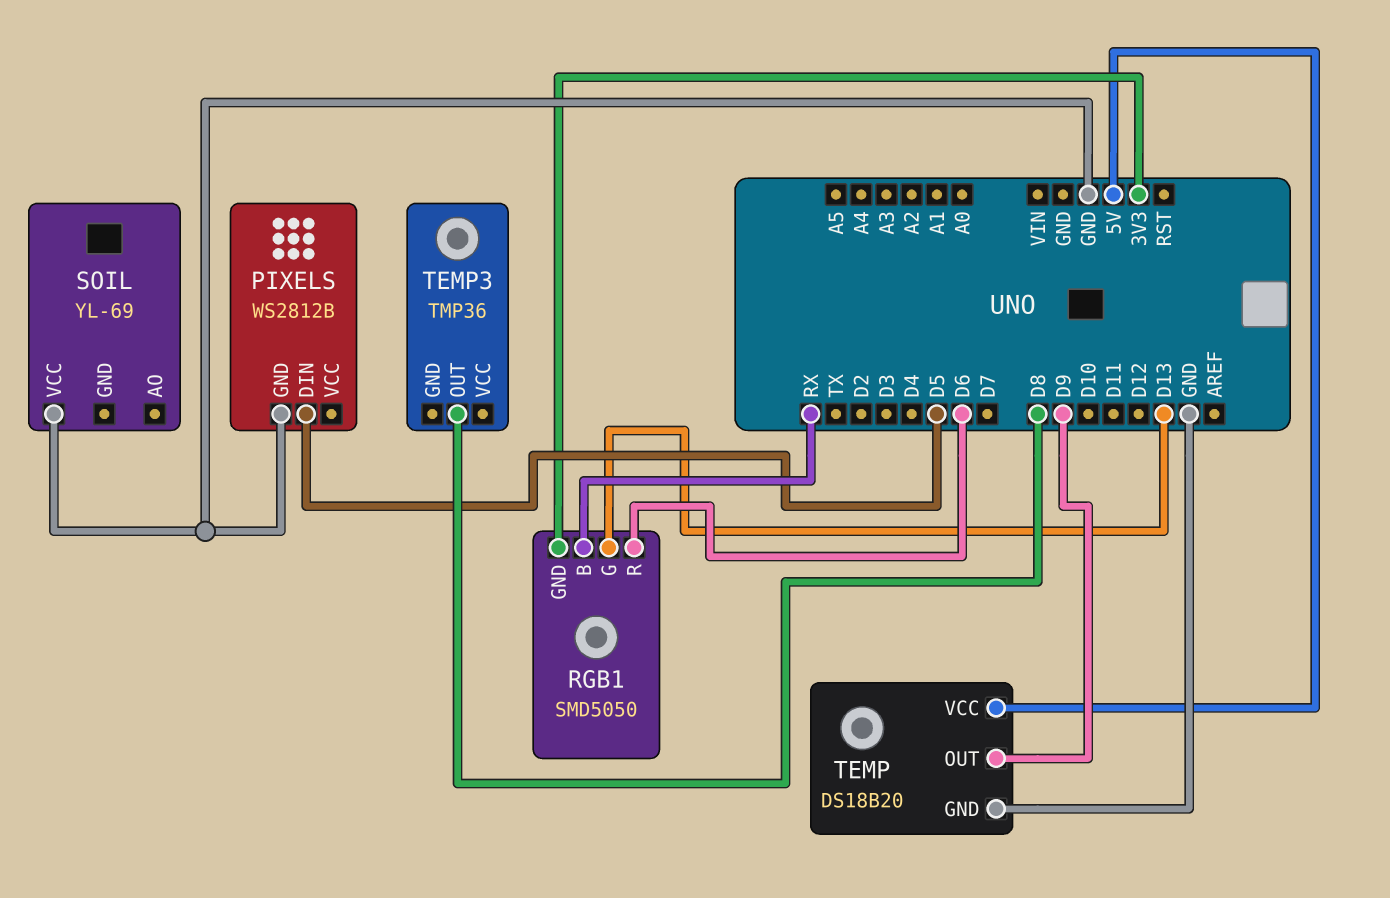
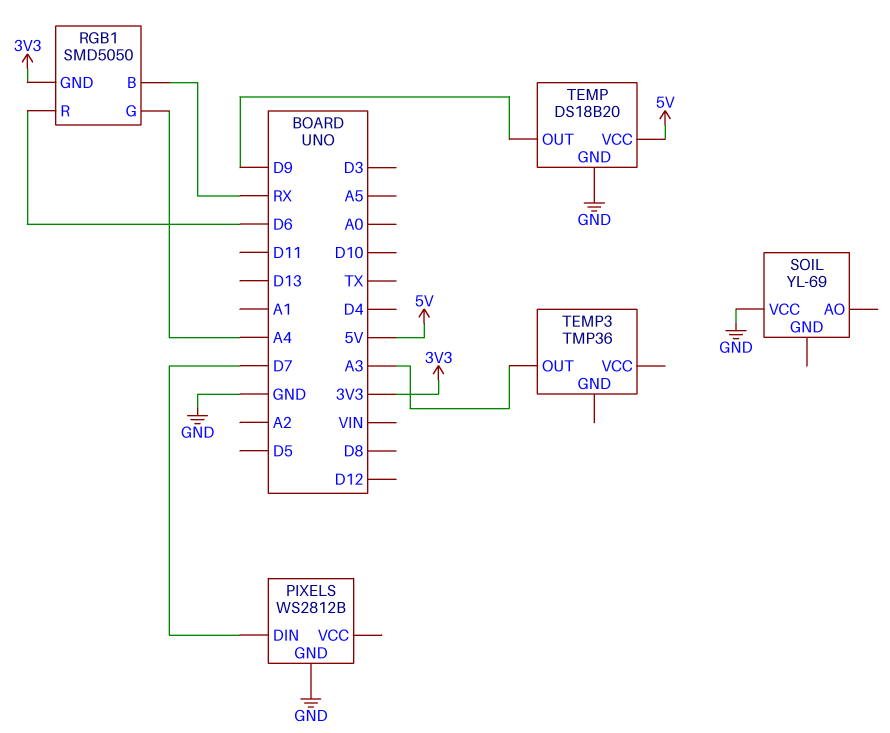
PIXELS pin DIN: D5 -> D7
RGB1 pin G: D13 -> A4
TEMP3 pin OUT: D8 -> A3

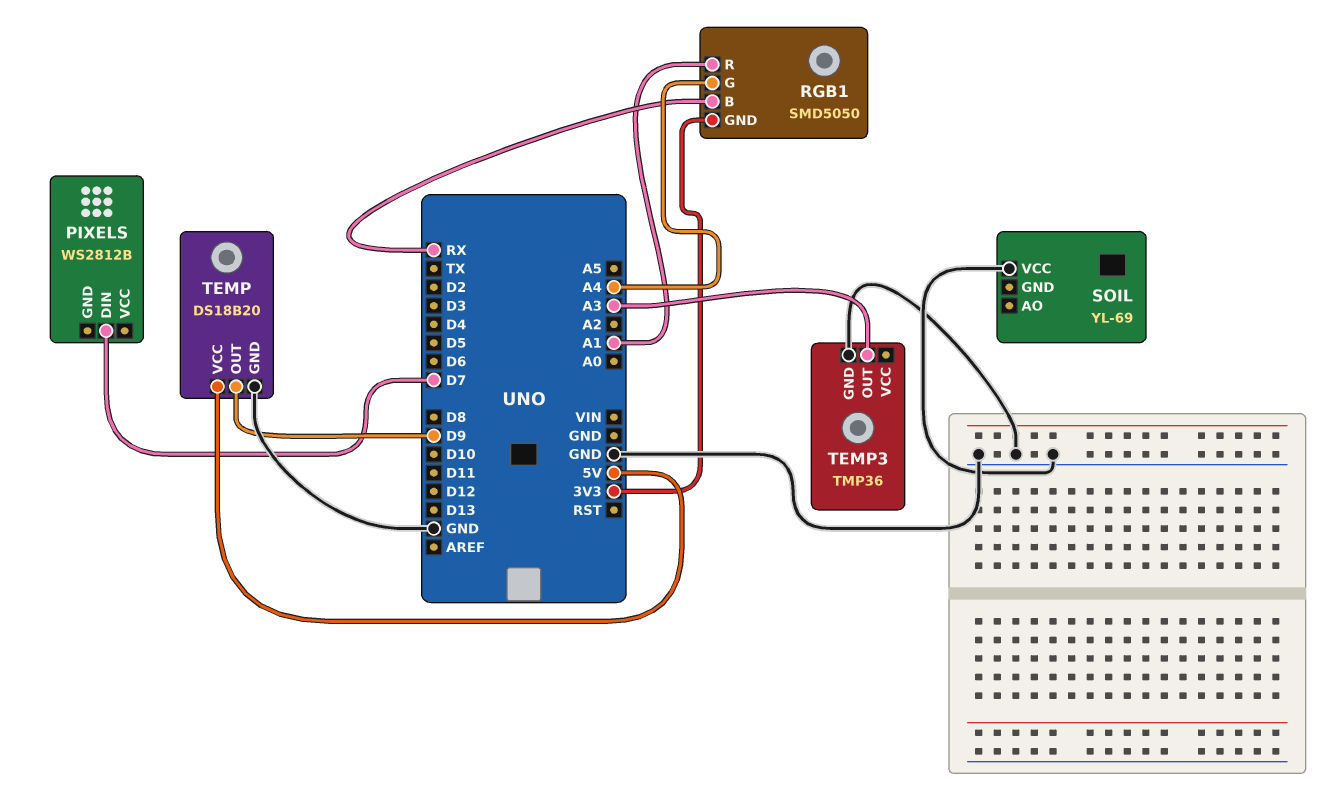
PIXELS pin GND: GND -> none
RGB1 pin R: D6 -> A1
TEMP3 pin GND: none -> GND

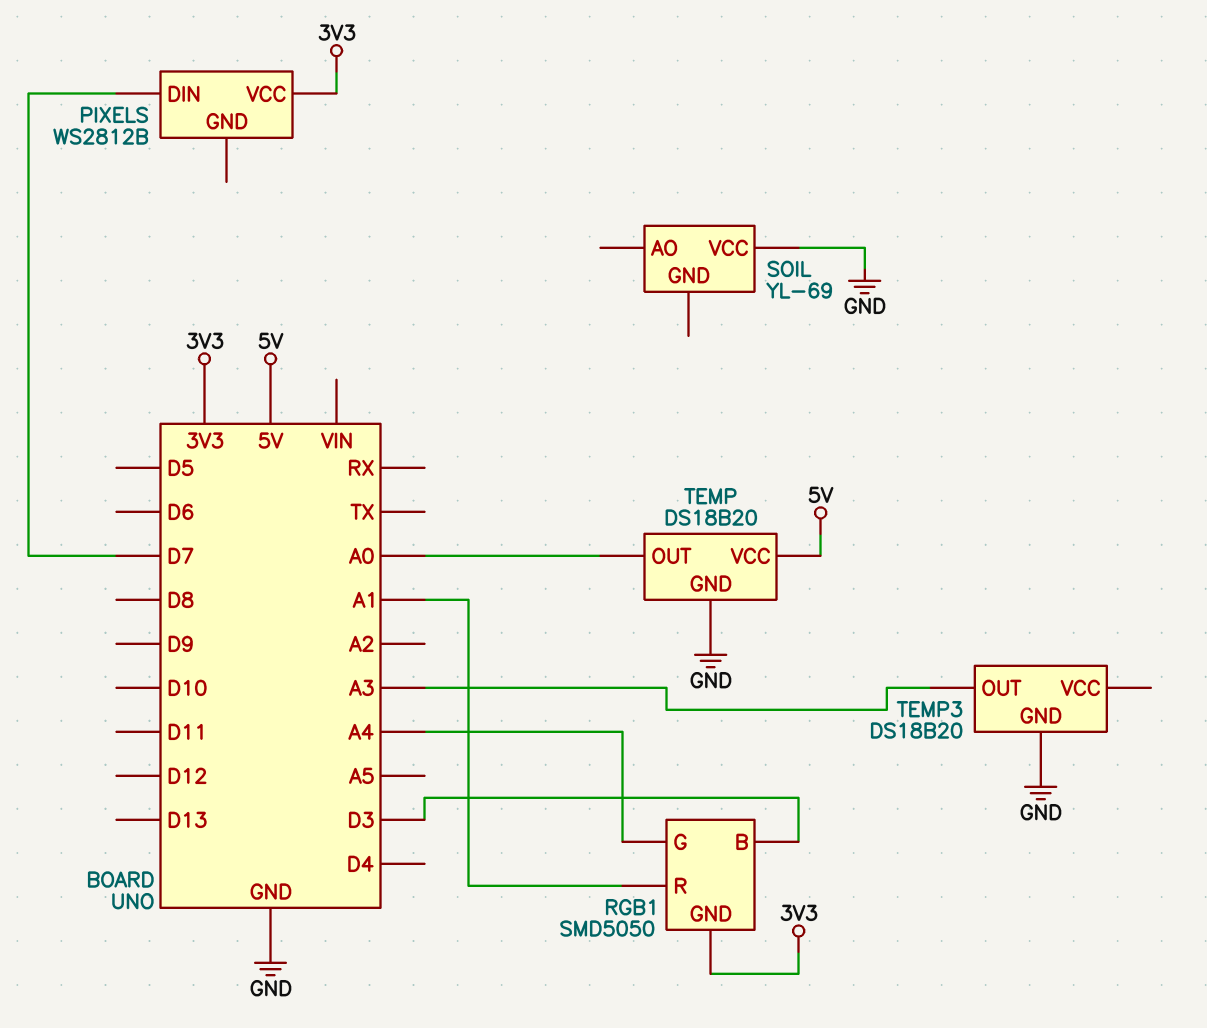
PIXELS pin VCC: none -> 3V3
RGB1 pin B: RX -> D3
TEMP pin OUT: D9 -> A0
TEMP3: TMP36 -> DS18B20

